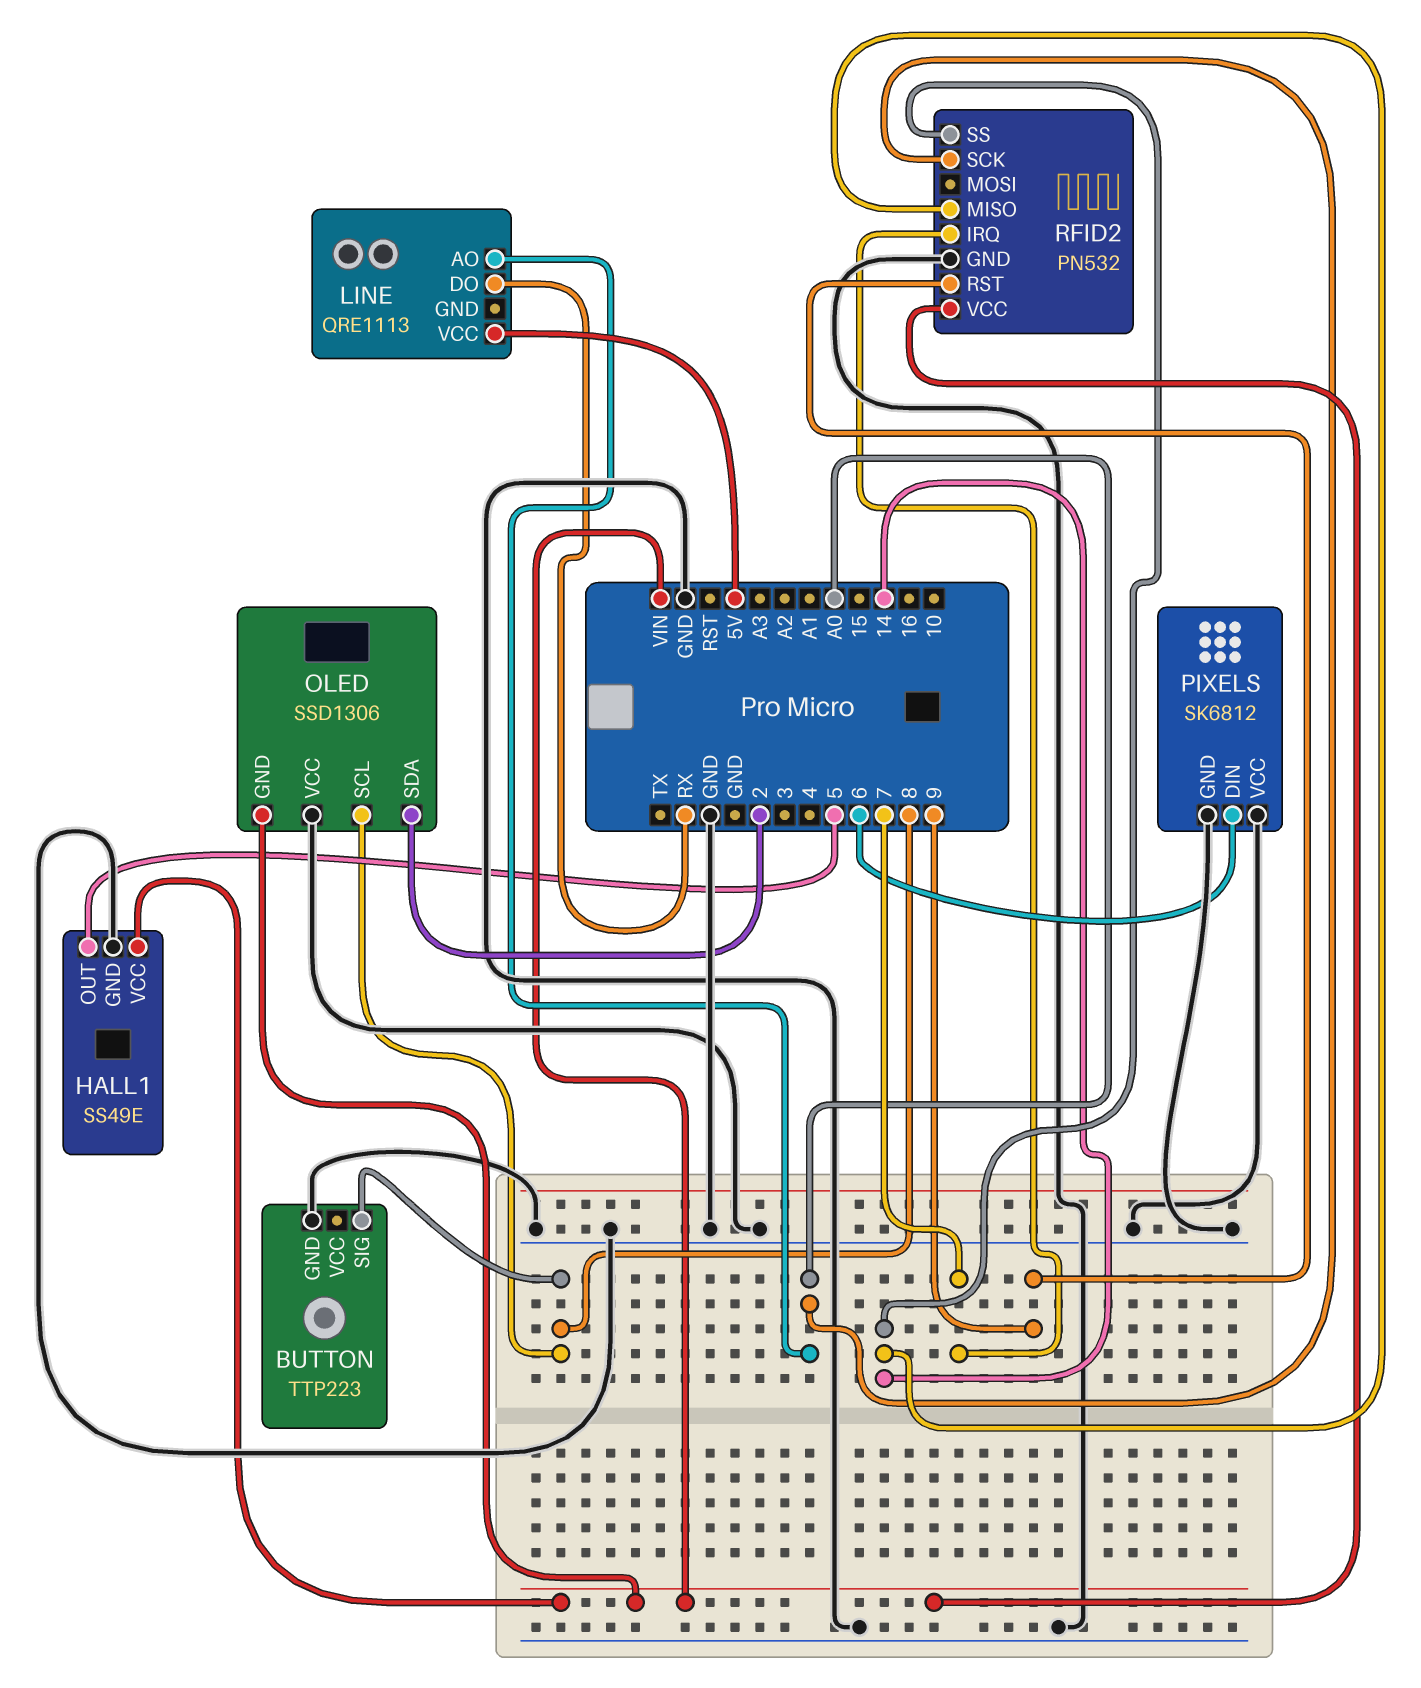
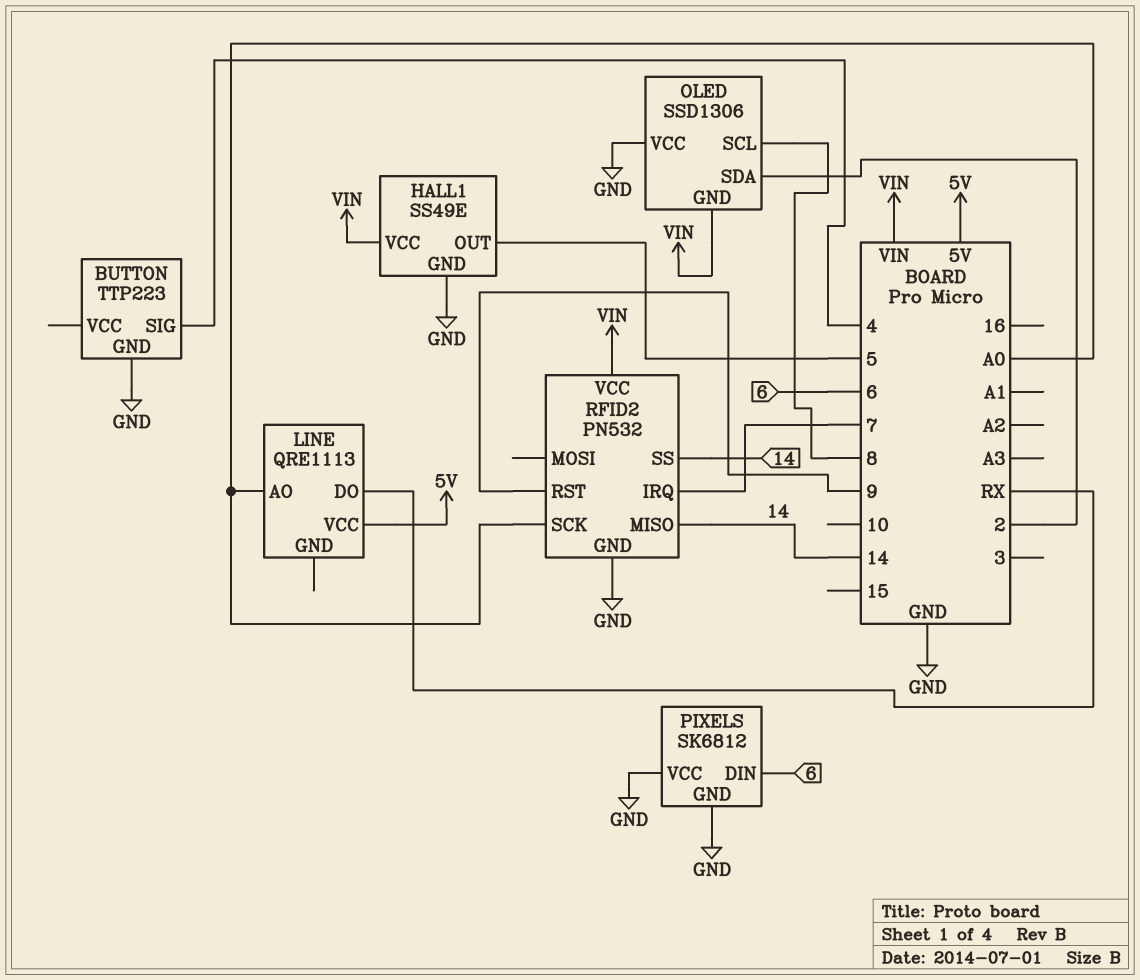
BUTTON pin SIG: 8 -> 4

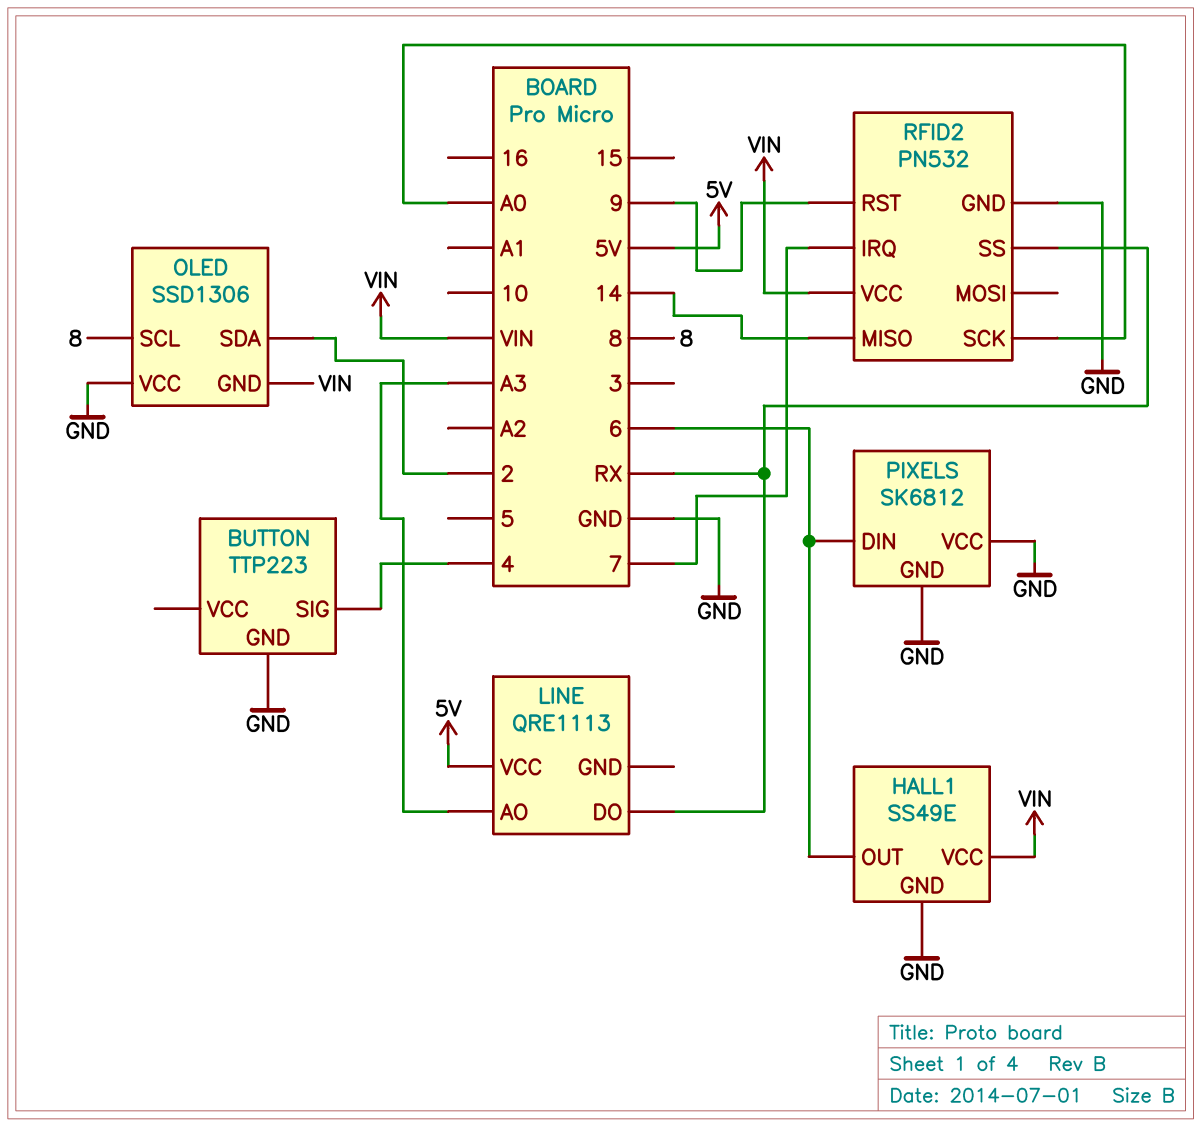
HALL1 pin OUT: 5 -> 6
LINE pin AO: A0 -> A3
RFID2 pin SS: 14 -> RX

